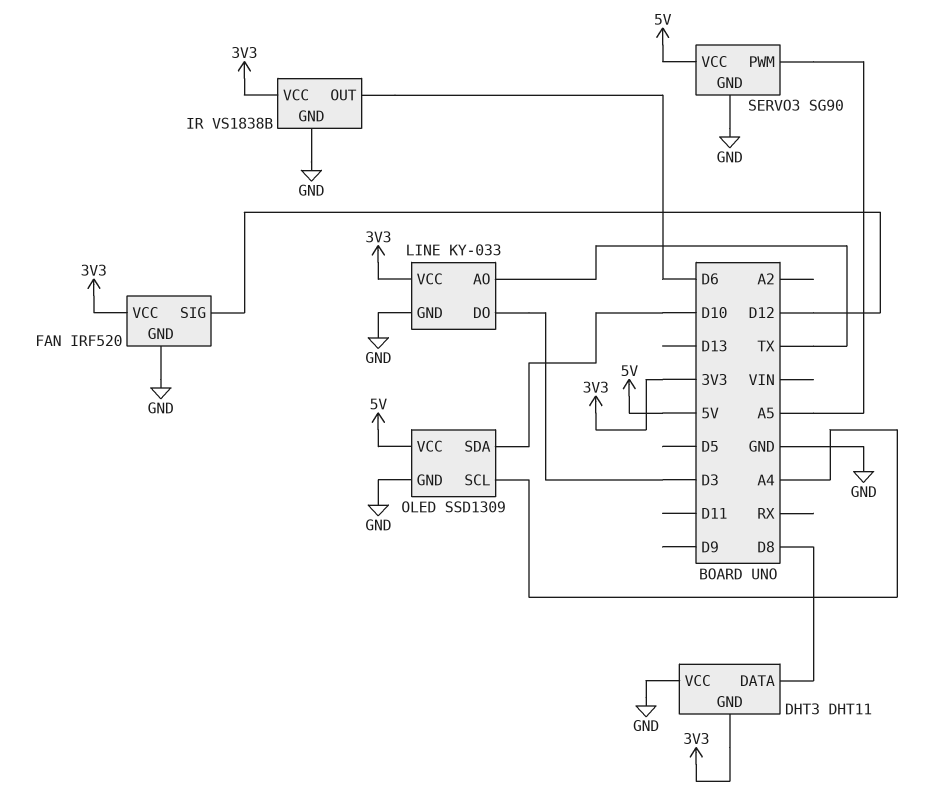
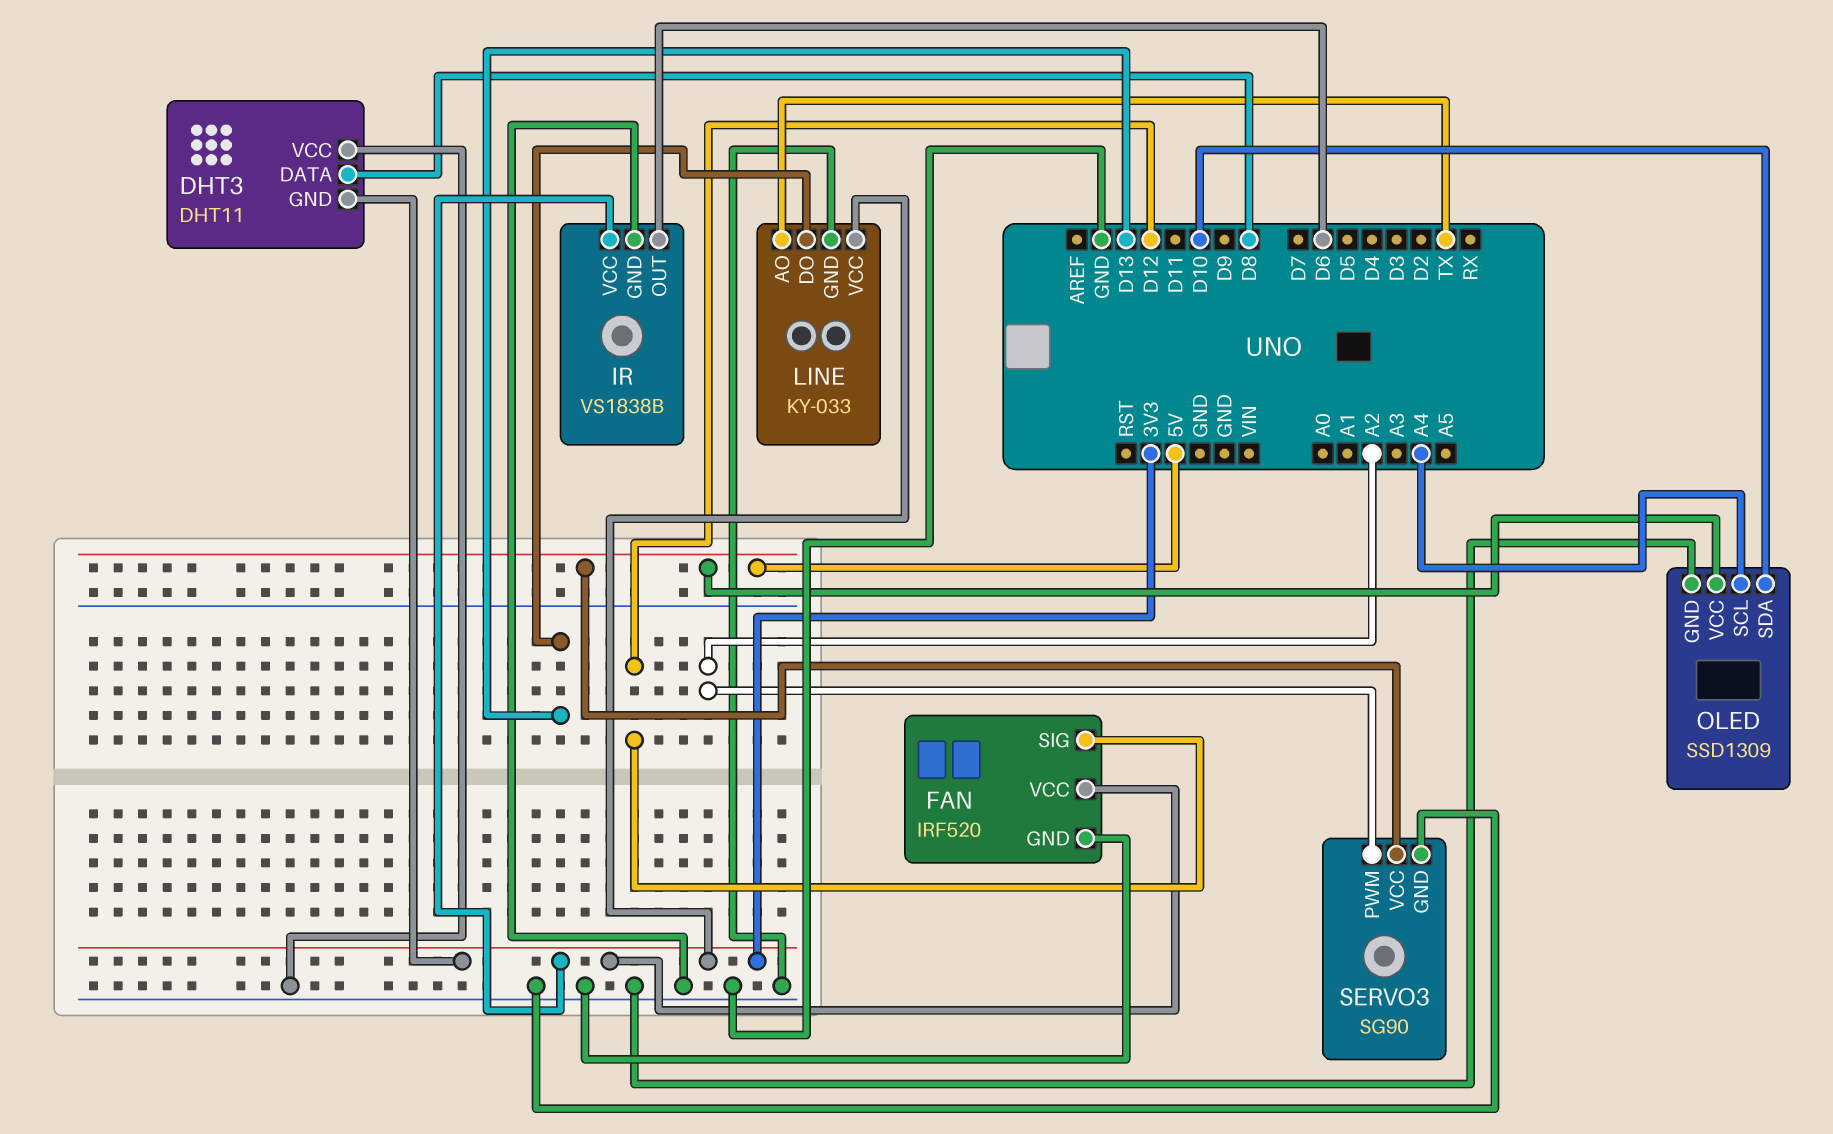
LINE pin DO: D3 -> D13
SERVO3 pin PWM: A5 -> A2

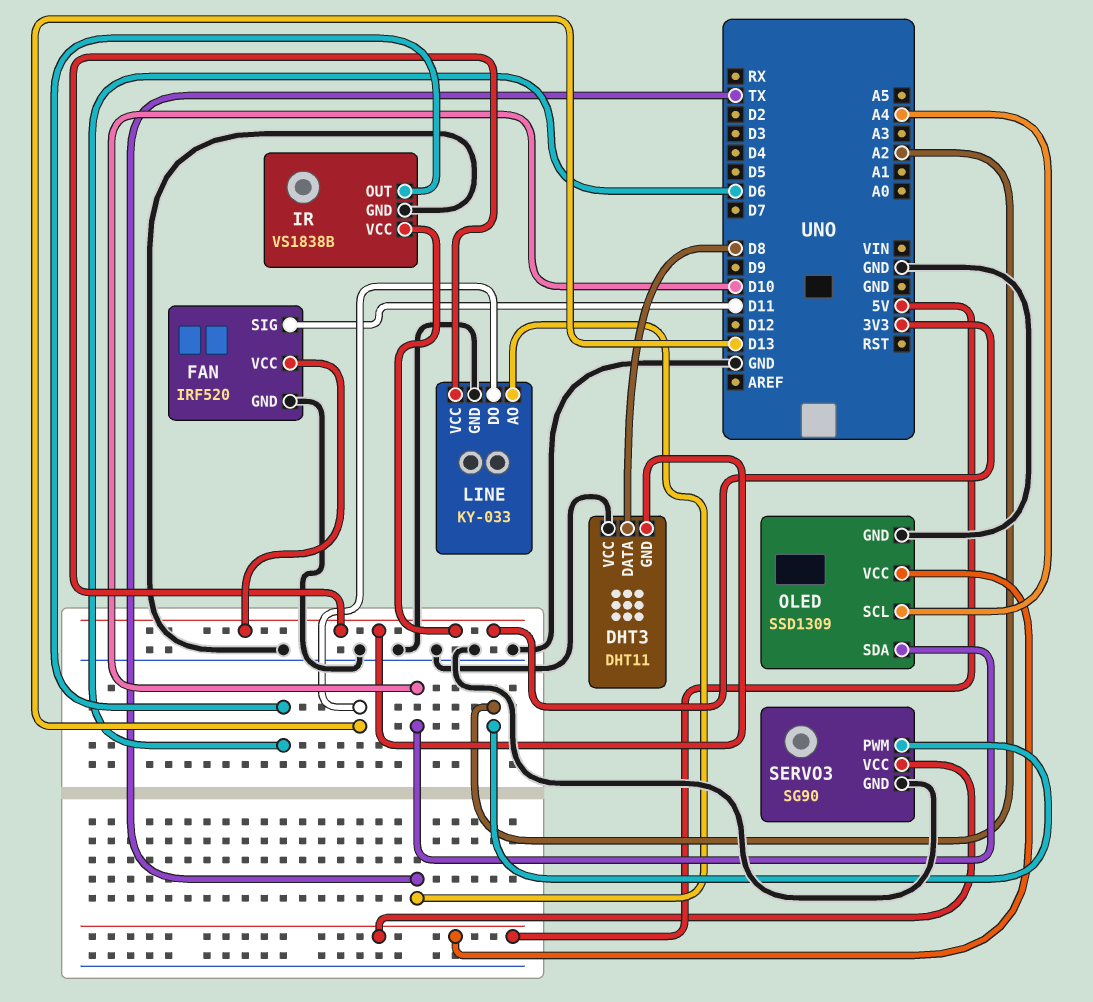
FAN pin SIG: D12 -> D11

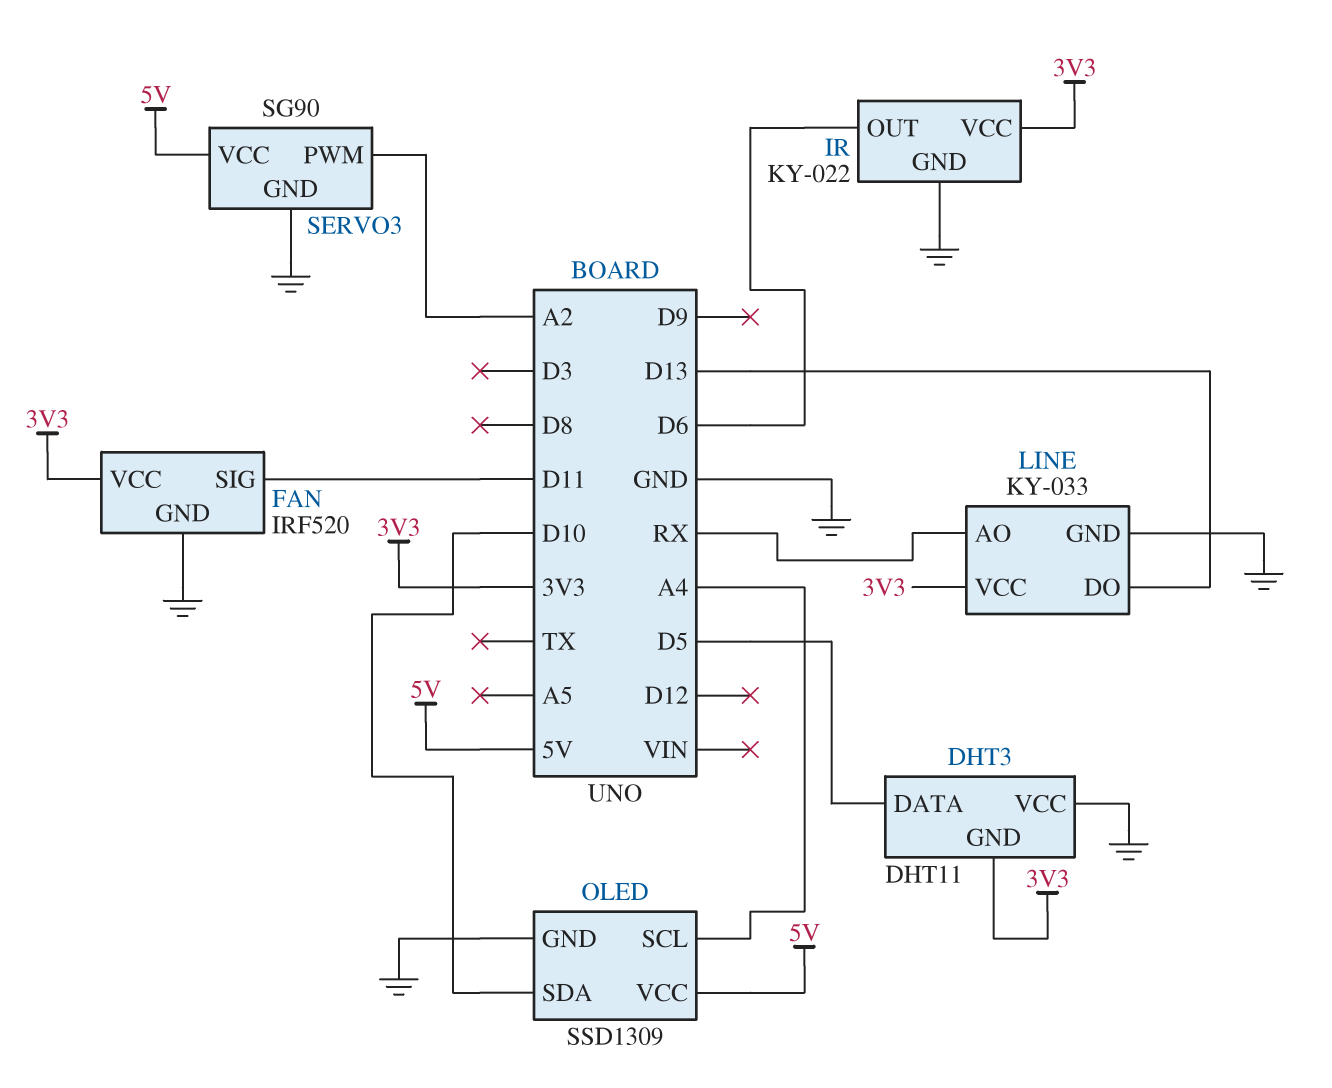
DHT3 pin DATA: D8 -> D5
IR: VS1838B -> KY-022
LINE pin AO: TX -> RX

